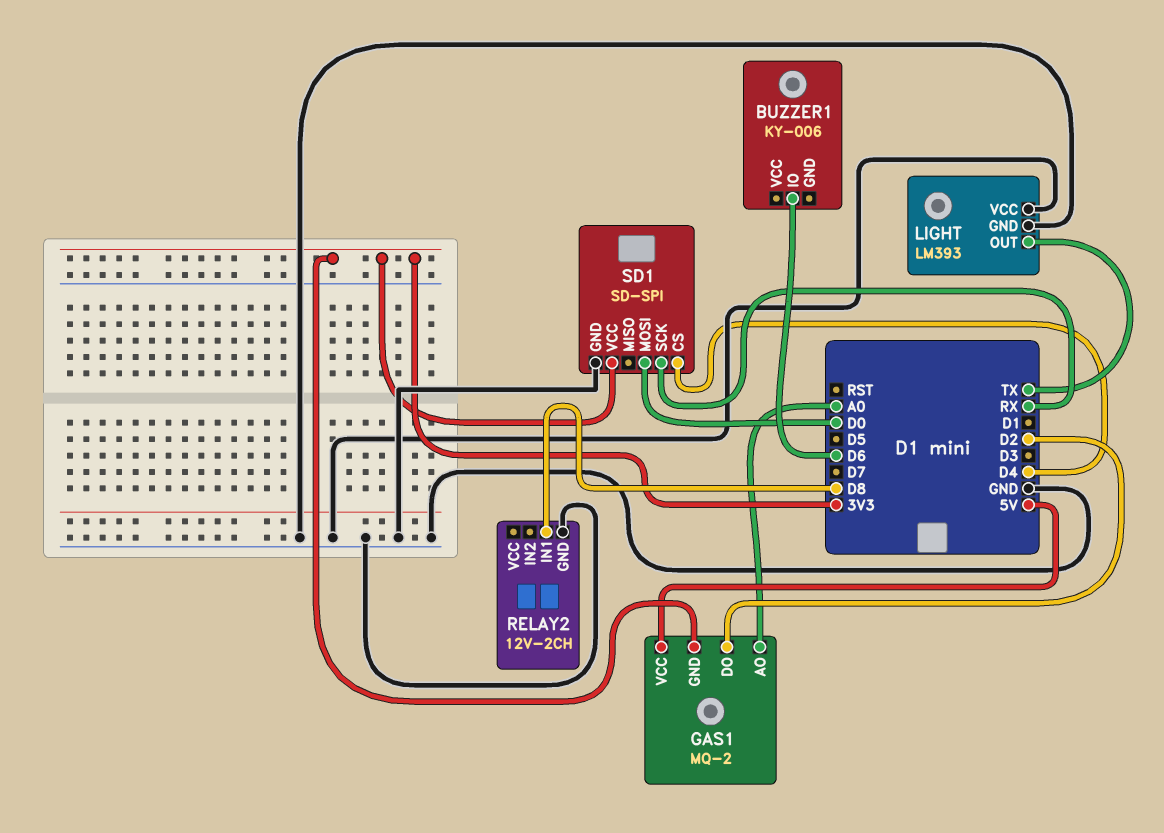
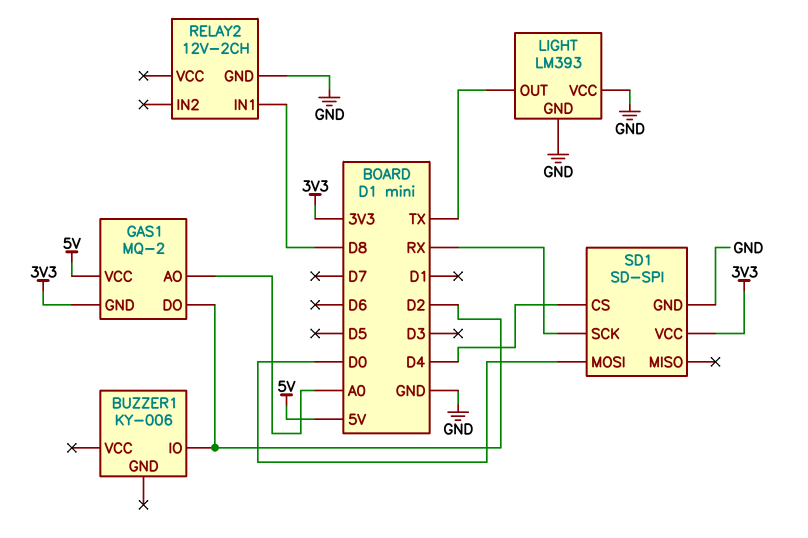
BUZZER1 pin IO: D6 -> D2

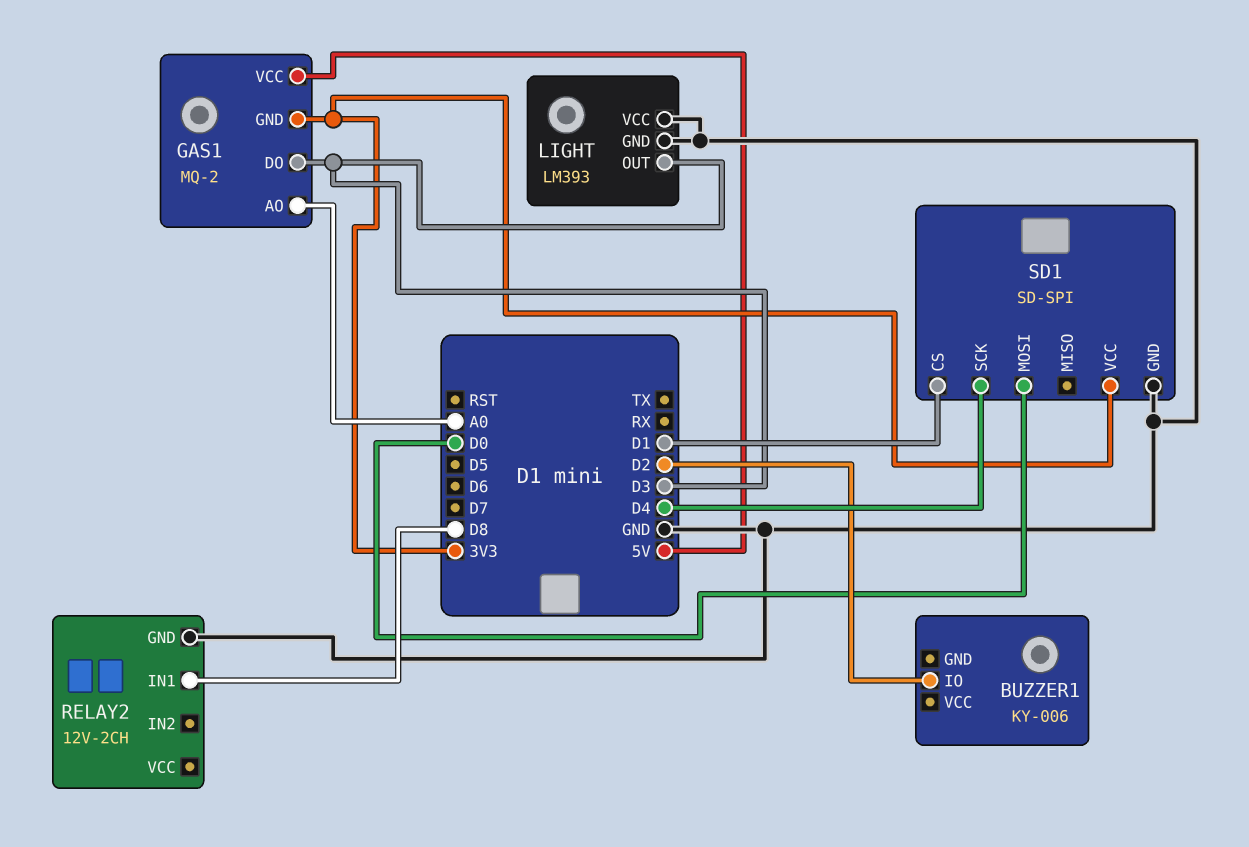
GAS1 pin DO: D2 -> D3
LIGHT pin OUT: TX -> D3
SD1 pin CS: D4 -> D1
SD1 pin SCK: RX -> D4

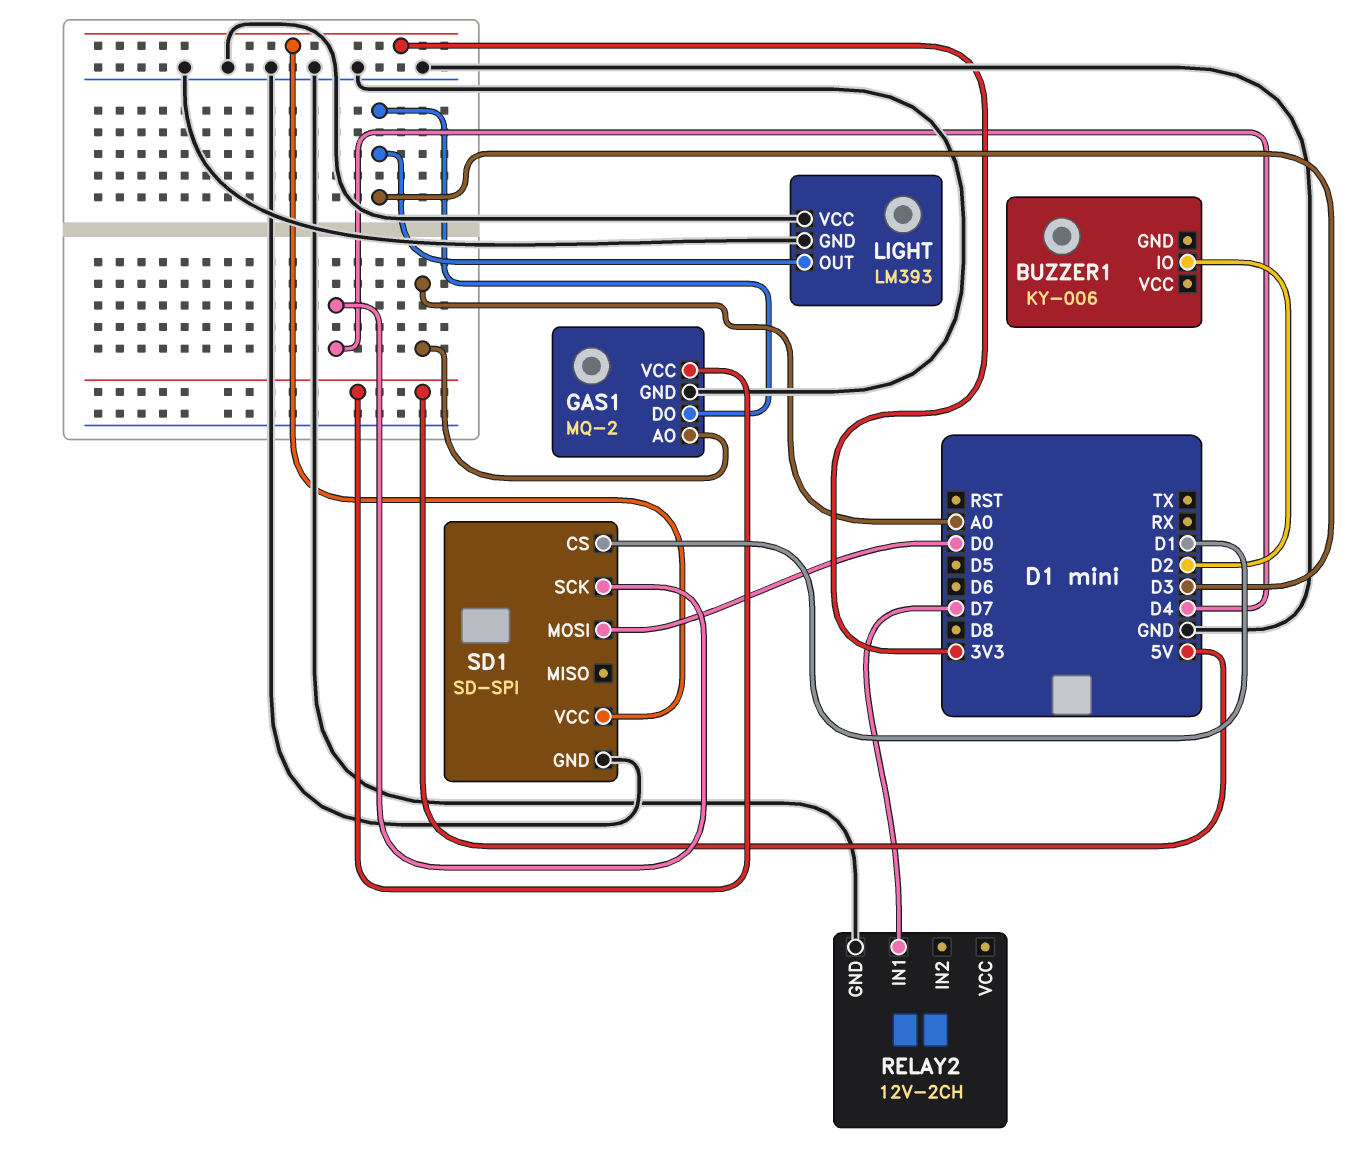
GAS1 pin GND: 3V3 -> GND
RELAY2 pin IN1: D8 -> D7

